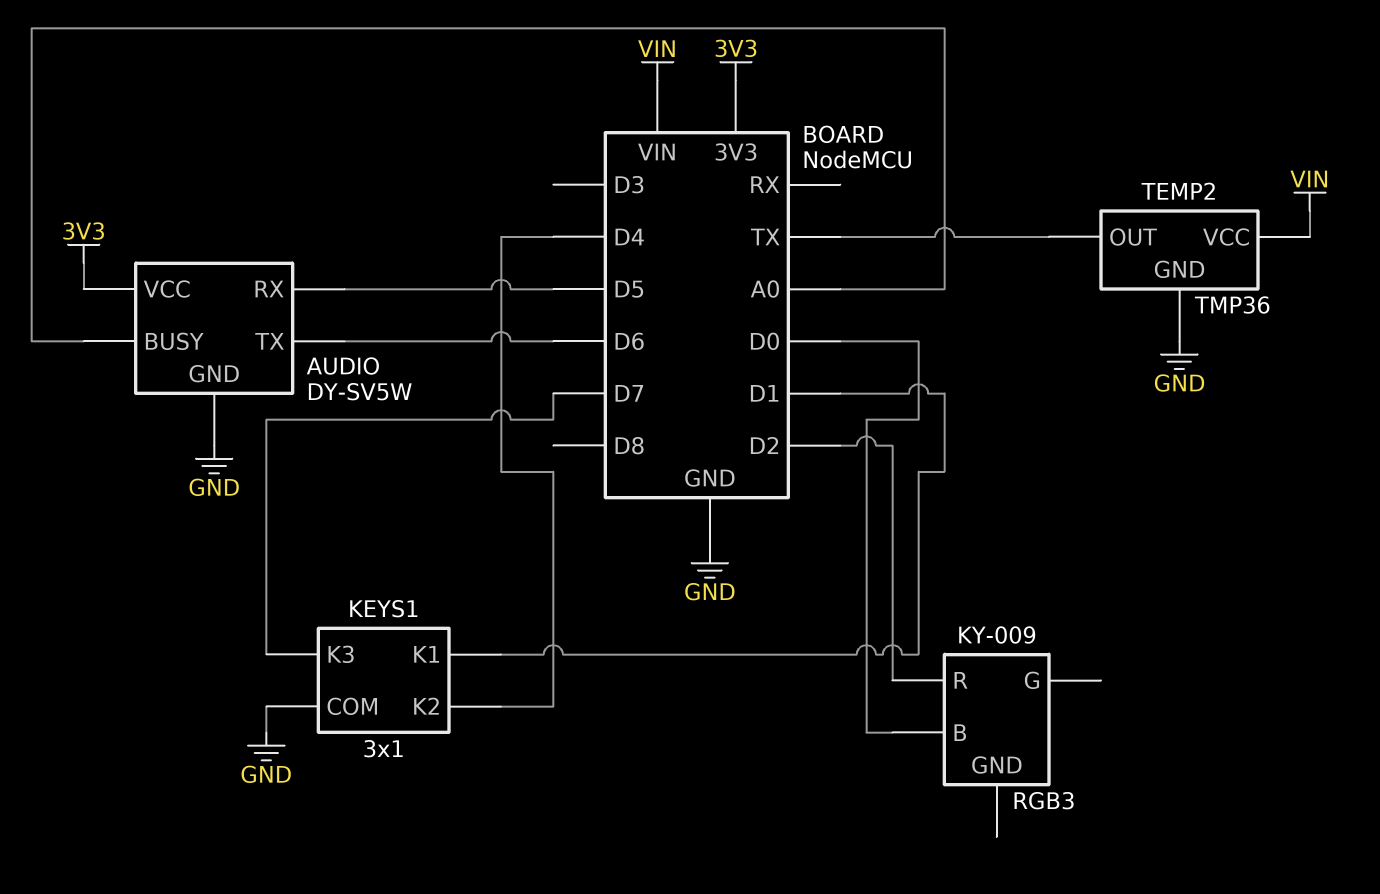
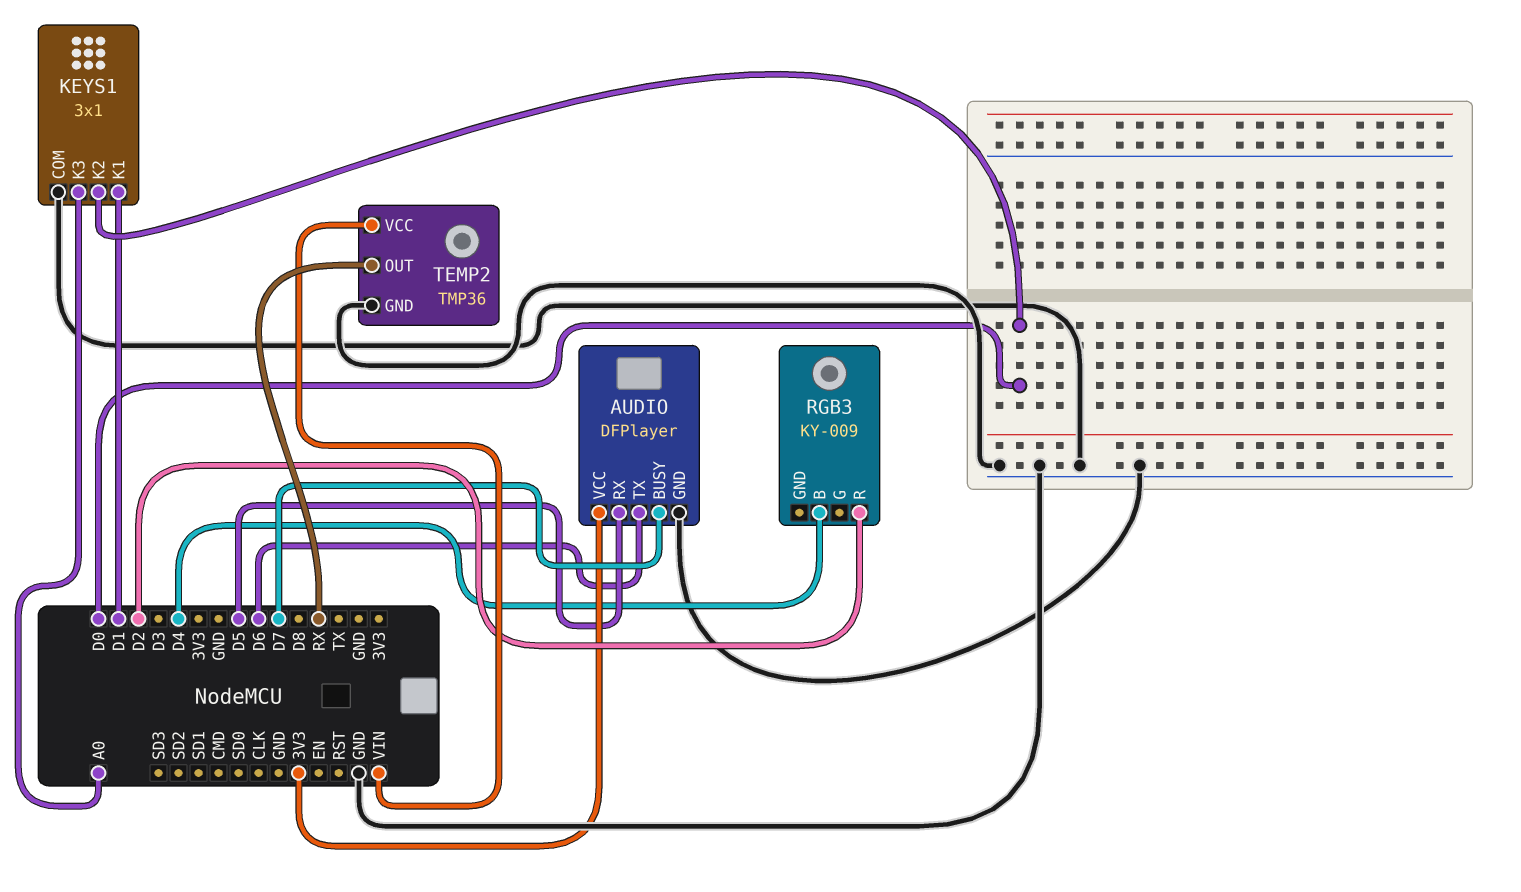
AUDIO: DY-SV5W -> DFPlayer
AUDIO pin BUSY: A0 -> D7
KEYS1 pin K2: D4 -> D0
KEYS1 pin K3: D7 -> A0
RGB3 pin B: D0 -> D4
TEMP2 pin OUT: TX -> RX

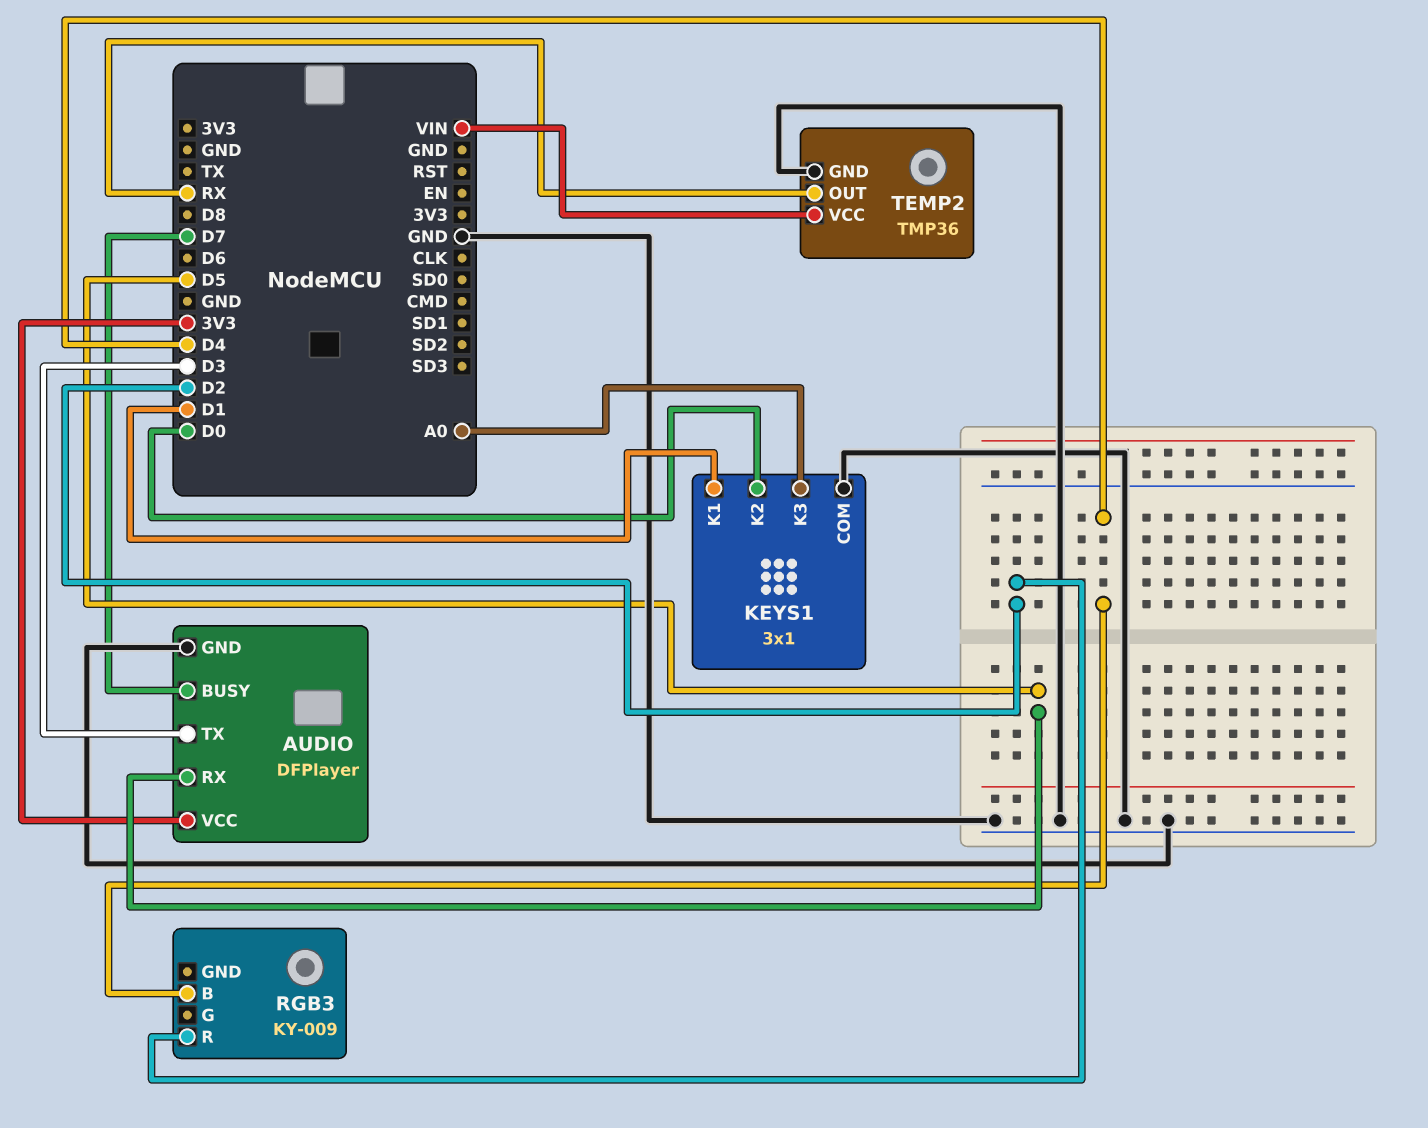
AUDIO pin TX: D6 -> D3

